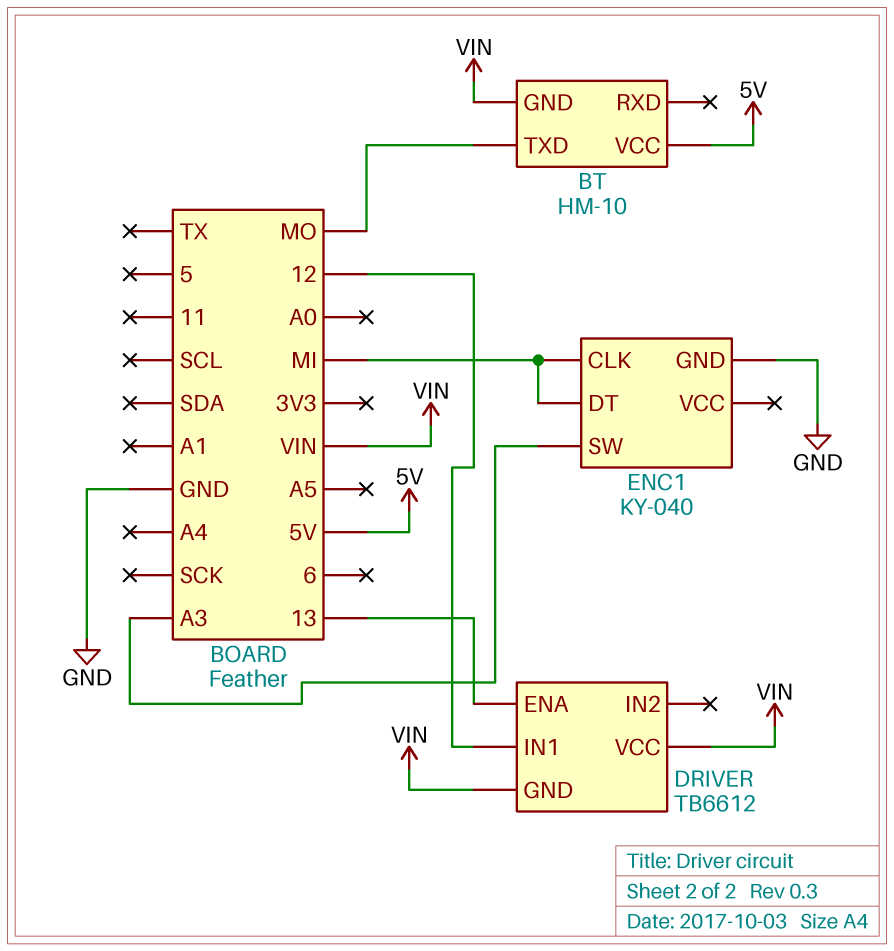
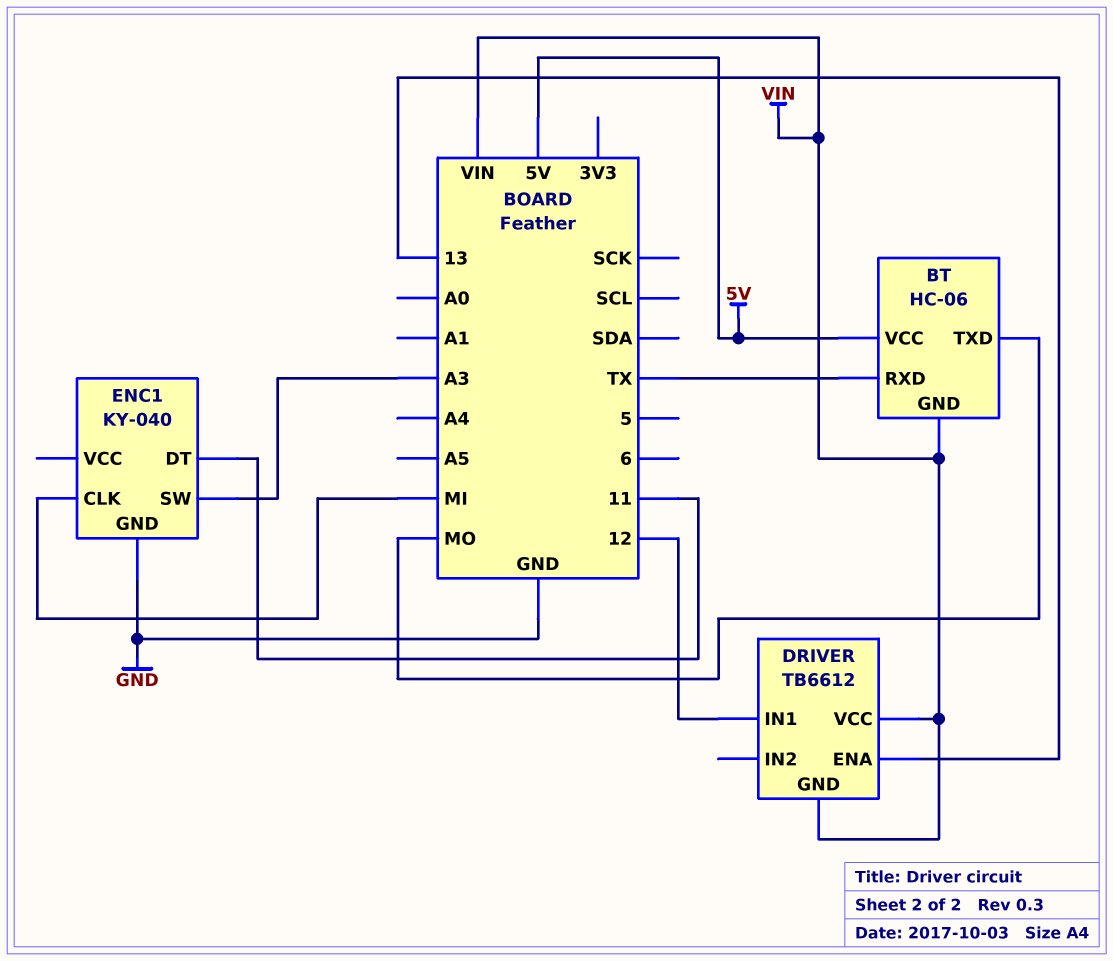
BT: HM-10 -> HC-06
BT pin RXD: none -> TX
ENC1 pin DT: MI -> 11

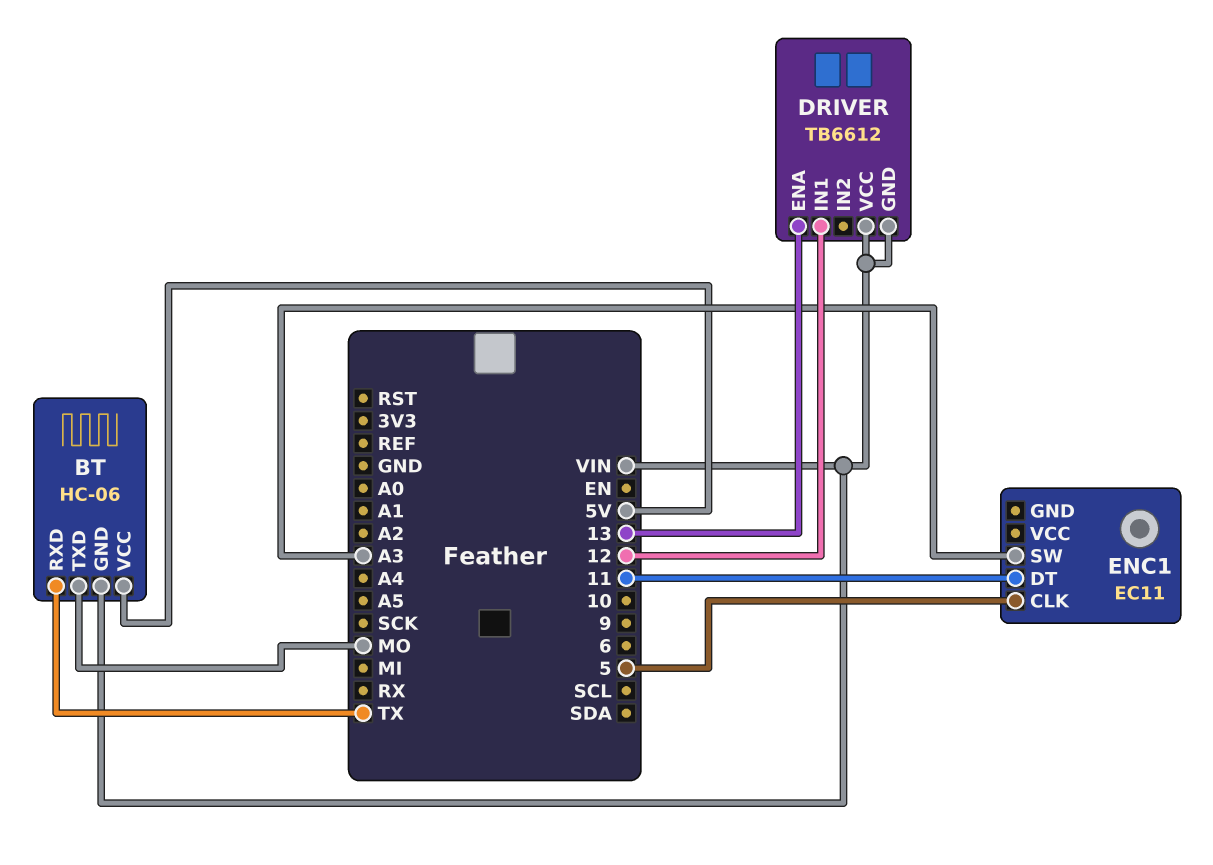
ENC1: KY-040 -> EC11
ENC1 pin CLK: MI -> 5
ENC1 pin GND: GND -> none

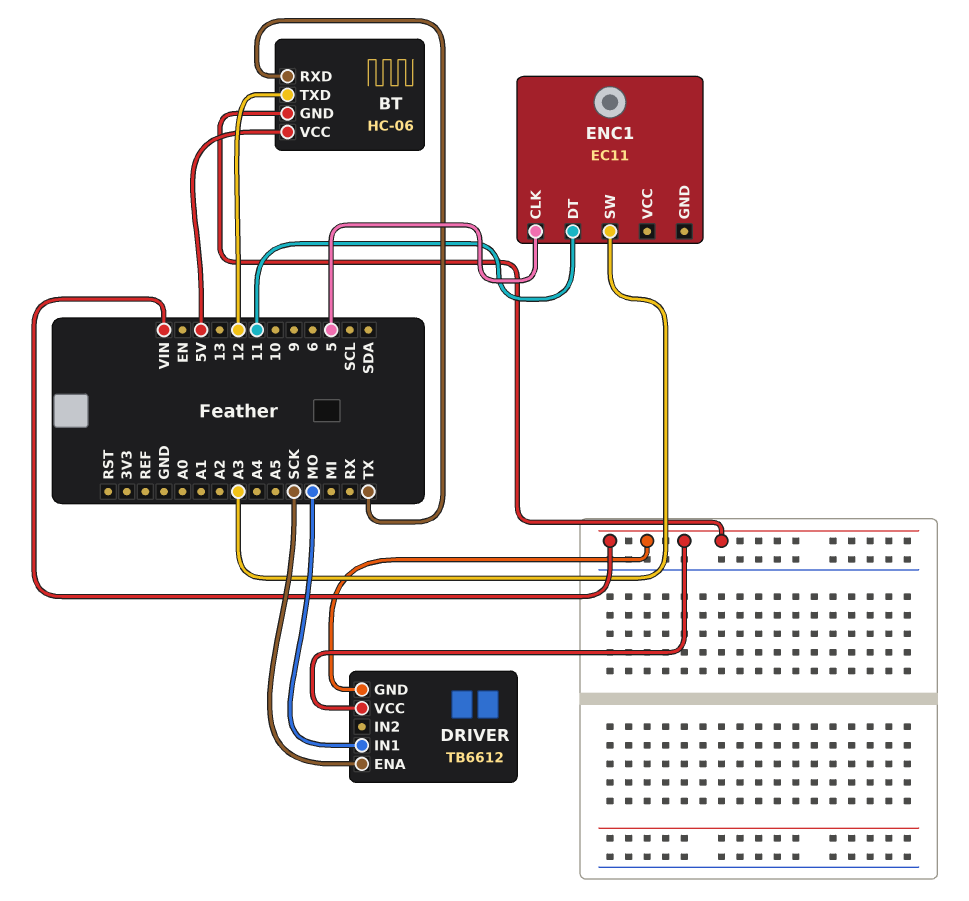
BT pin TXD: MO -> 12
DRIVER pin ENA: 13 -> SCK
DRIVER pin IN1: 12 -> MO

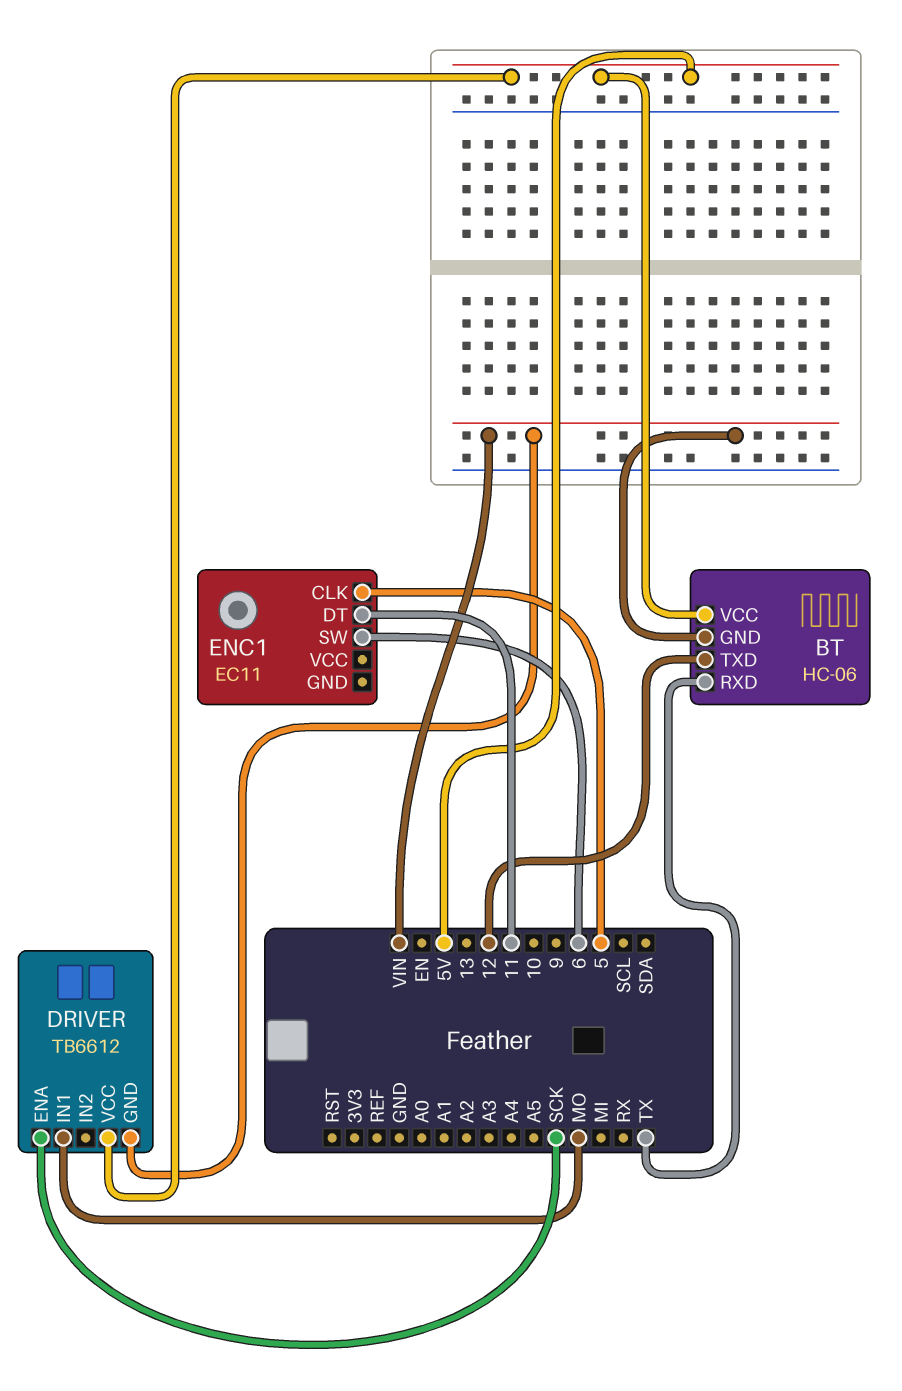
DRIVER pin VCC: VIN -> 5V
ENC1 pin SW: A3 -> 6

